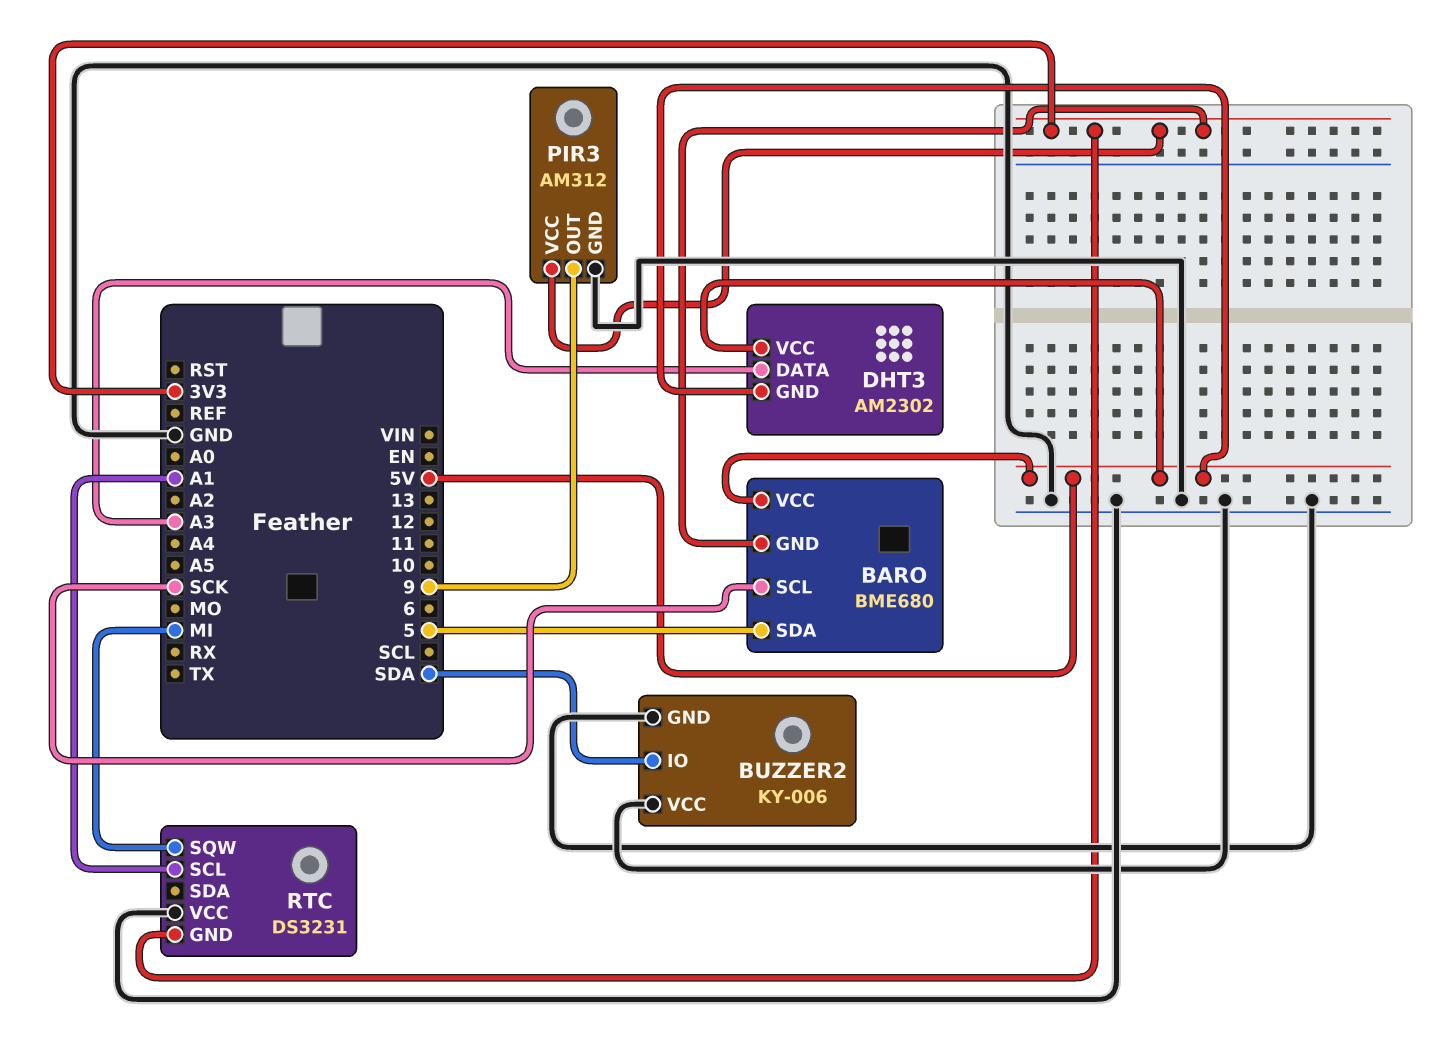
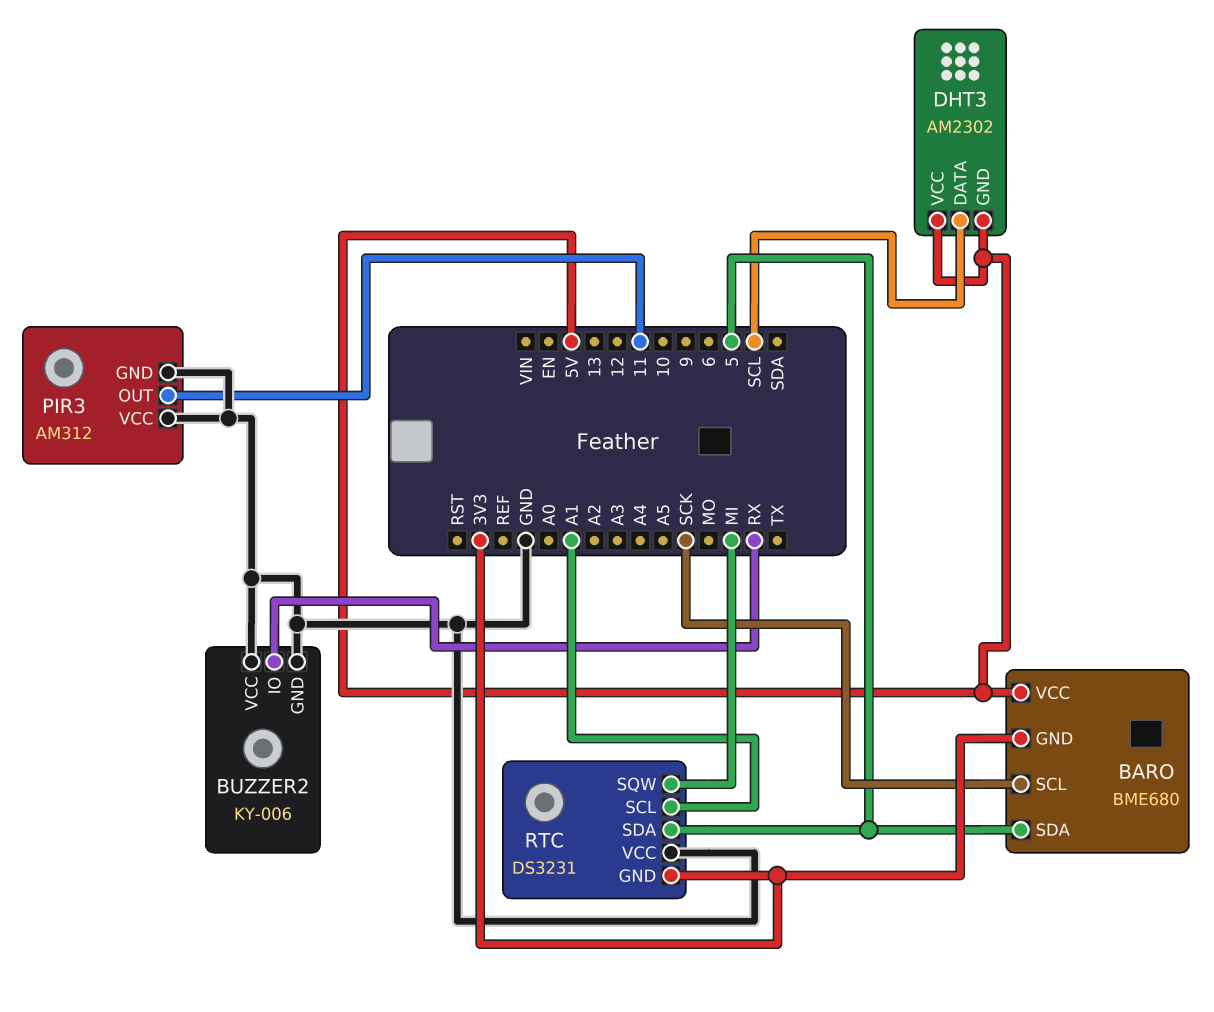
BUZZER2 pin IO: SDA -> RX
DHT3 pin DATA: A3 -> SCL
PIR3 pin OUT: 9 -> 11
PIR3 pin VCC: 3V3 -> GND
RTC pin SDA: none -> 5

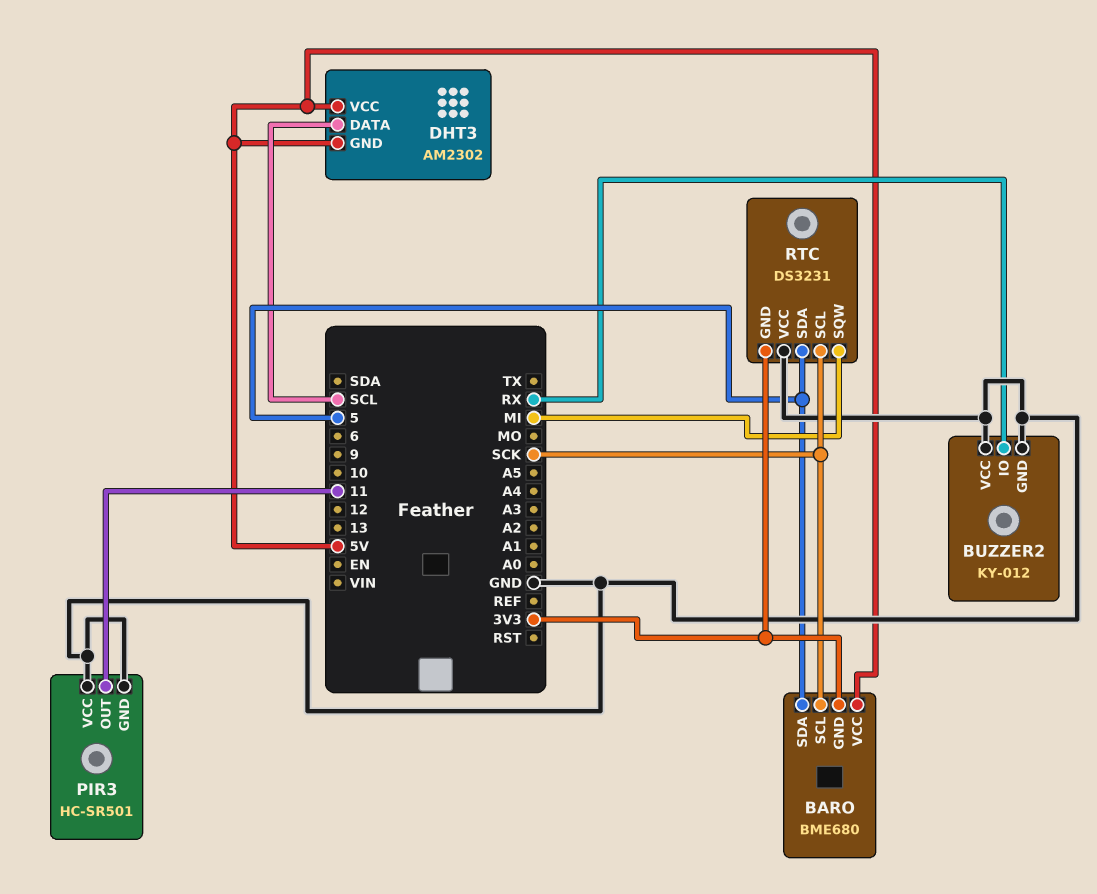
BUZZER2: KY-006 -> KY-012
PIR3: AM312 -> HC-SR501
RTC pin SCL: A1 -> SCK

